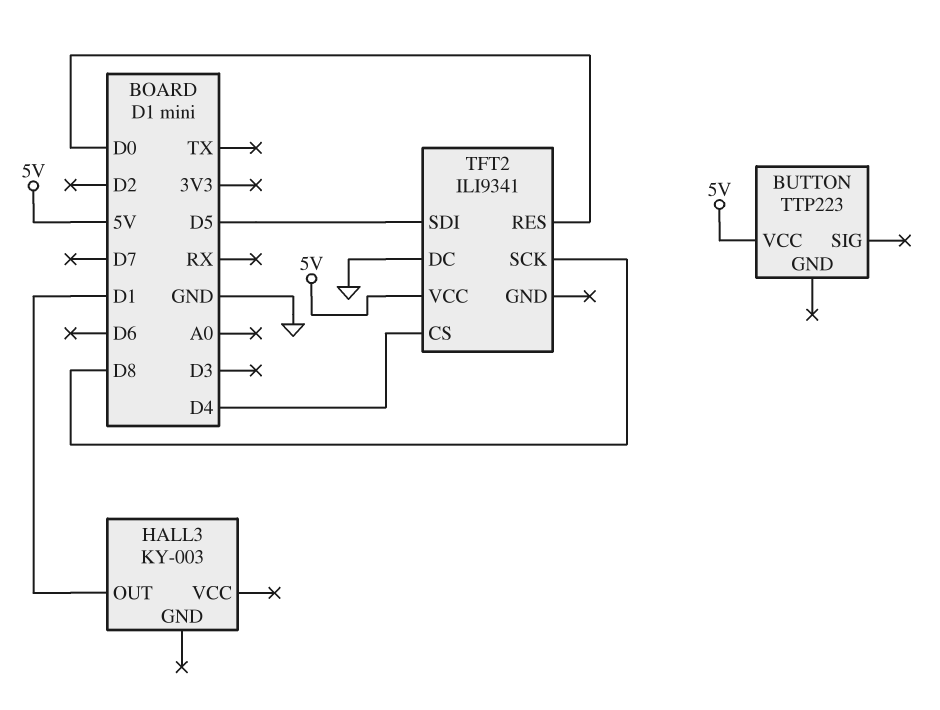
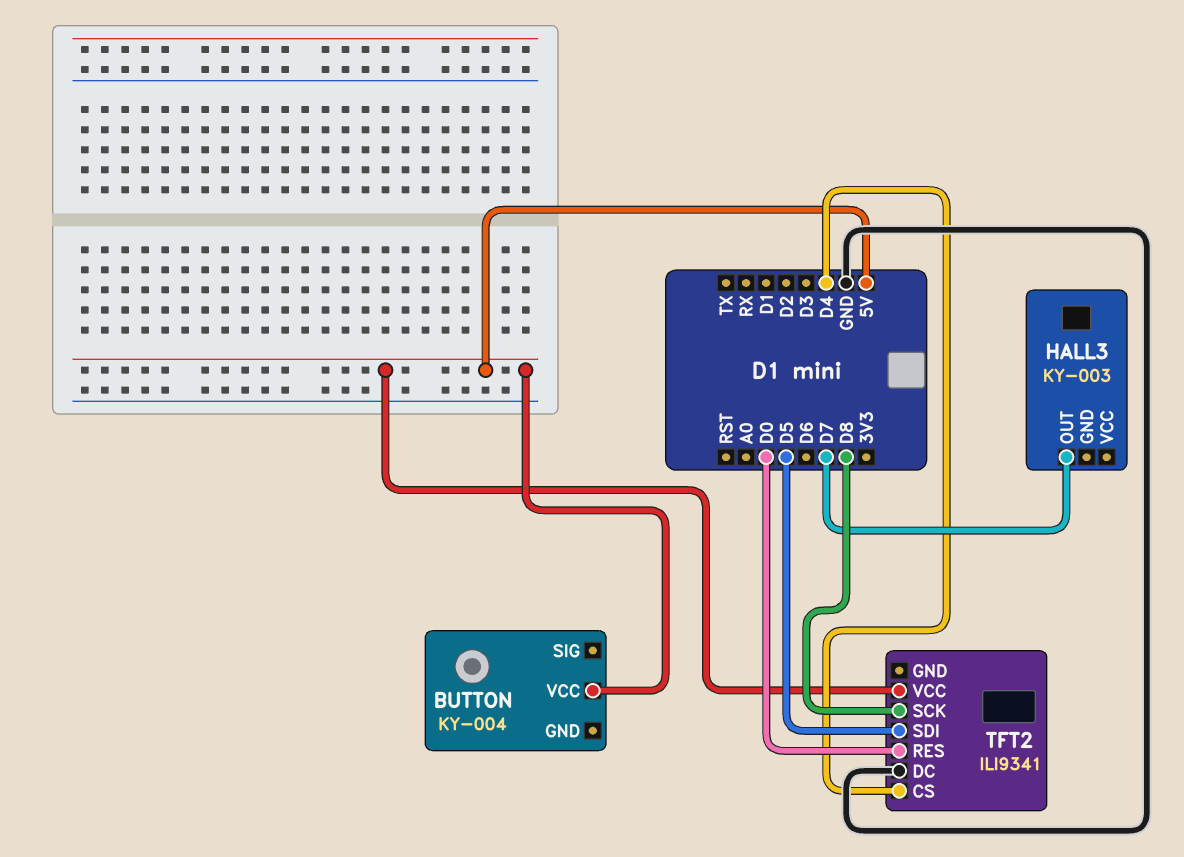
BUTTON: TTP223 -> KY-004
HALL3 pin OUT: D1 -> D7

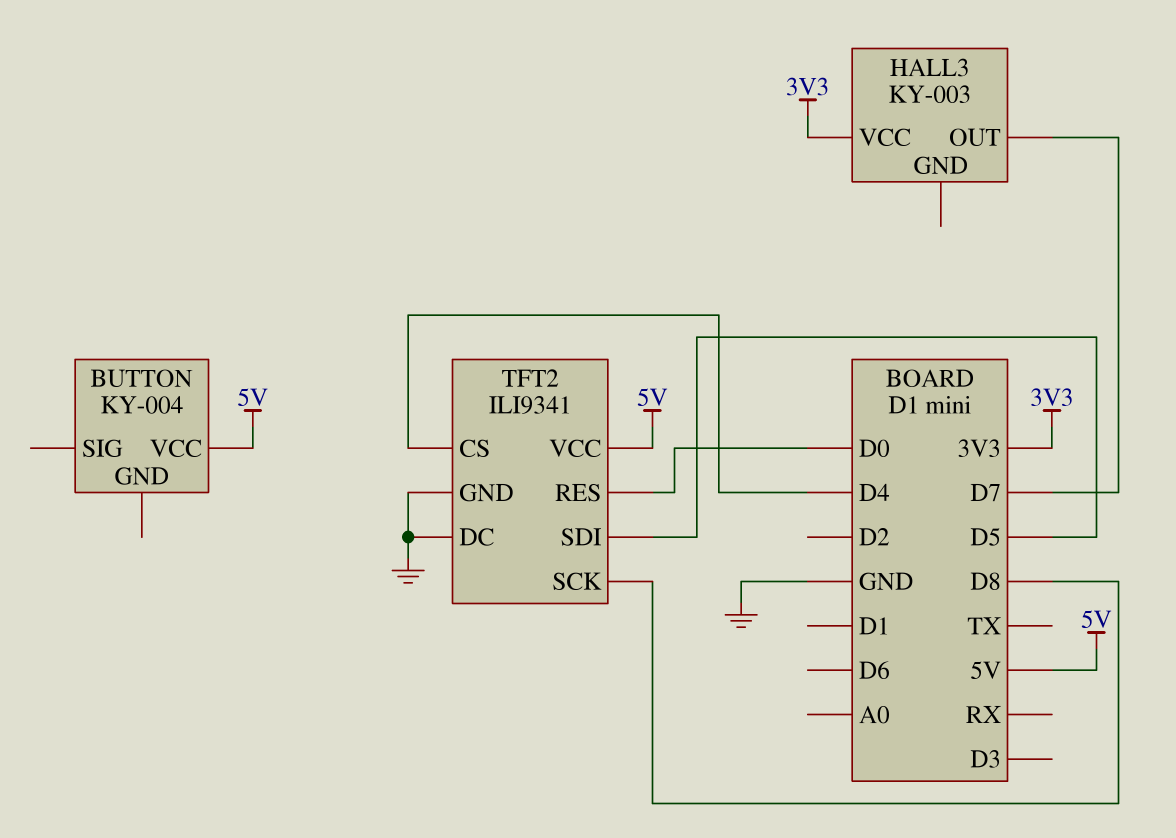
HALL3 pin VCC: none -> 3V3
TFT2 pin GND: none -> GND

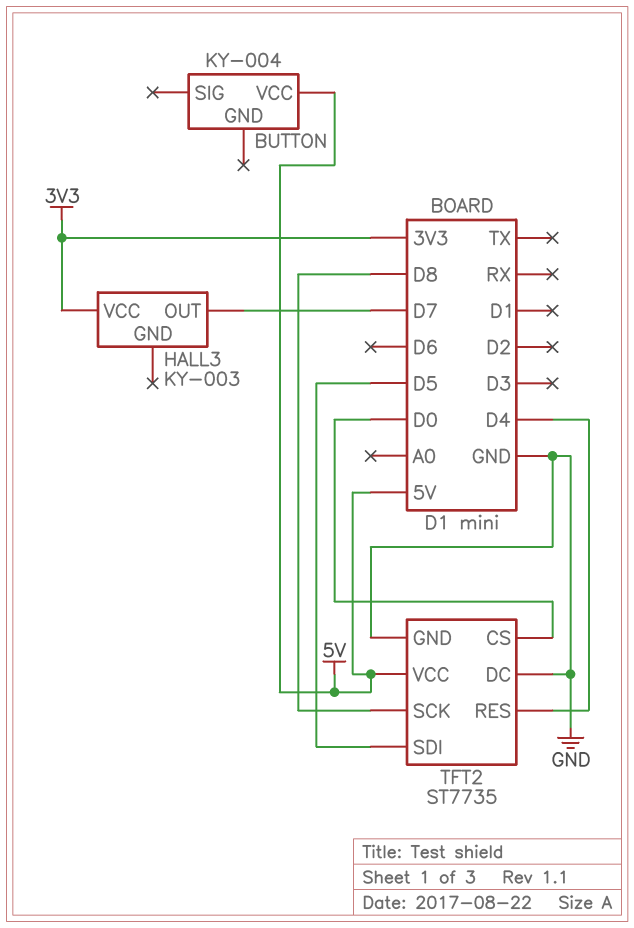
TFT2: ILI9341 -> ST7735
TFT2 pin CS: D4 -> D0
TFT2 pin RES: D0 -> D4

